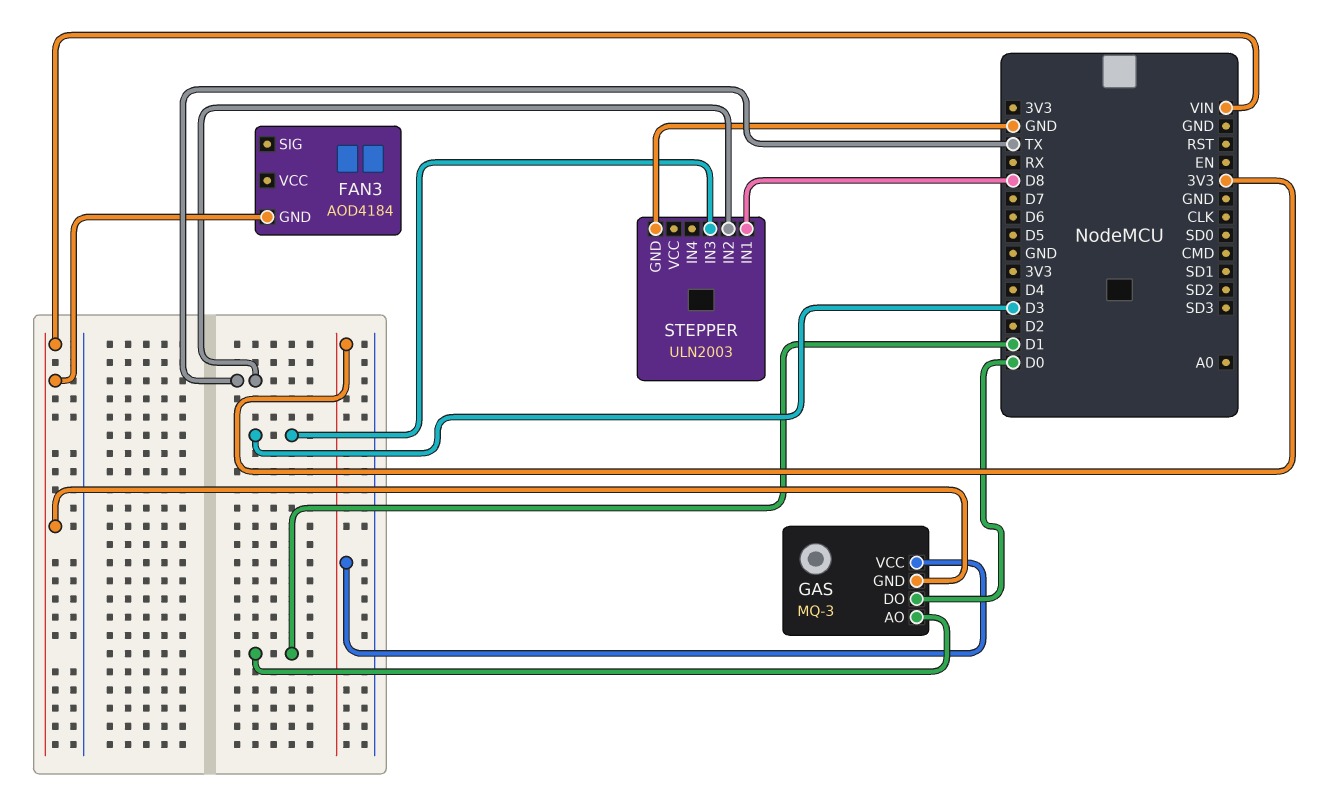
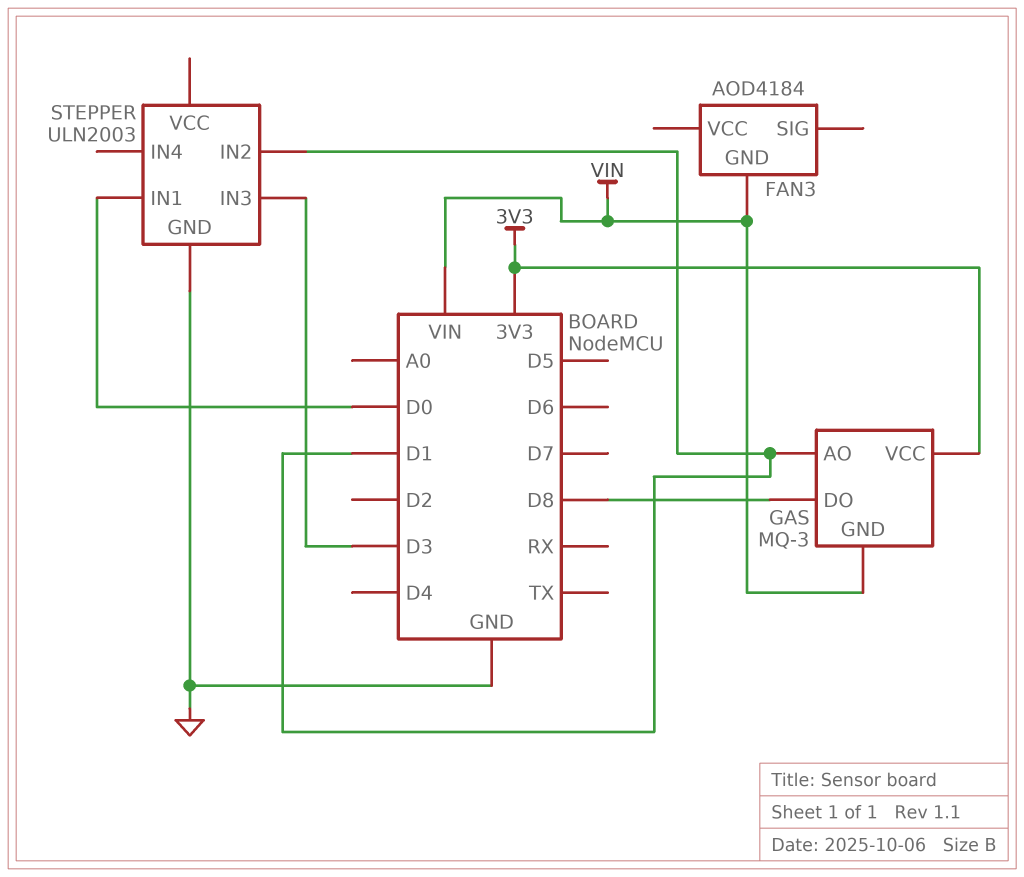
GAS pin DO: D0 -> D8
STEPPER pin IN1: D8 -> D0
STEPPER pin IN2: TX -> D1

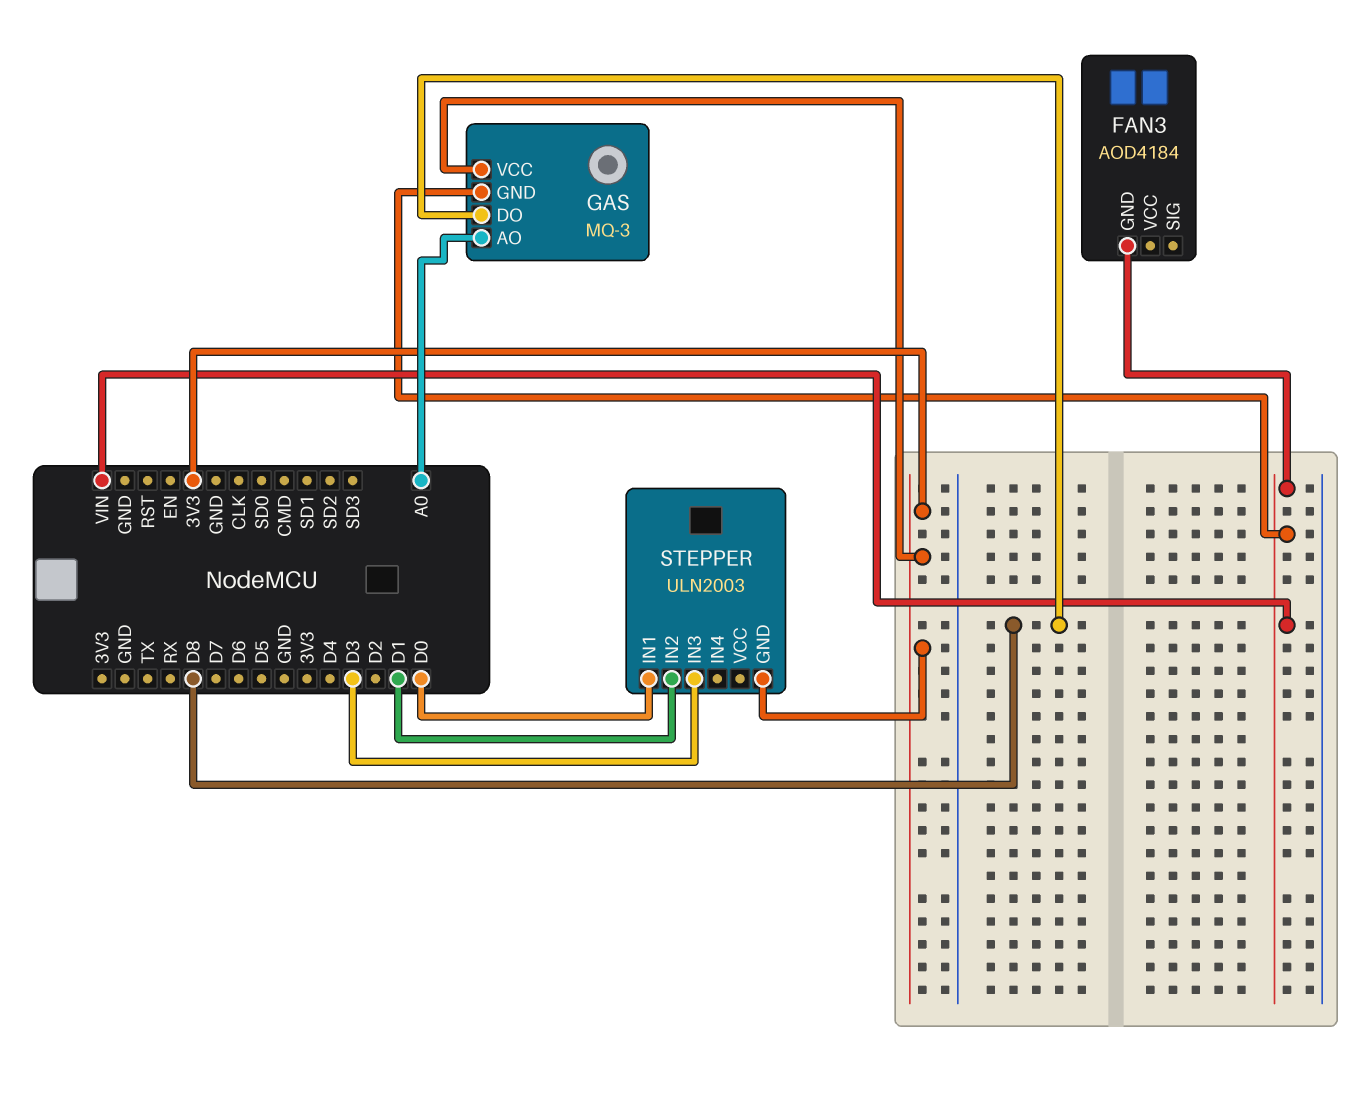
GAS pin AO: D1 -> A0
STEPPER pin GND: GND -> 3V3

